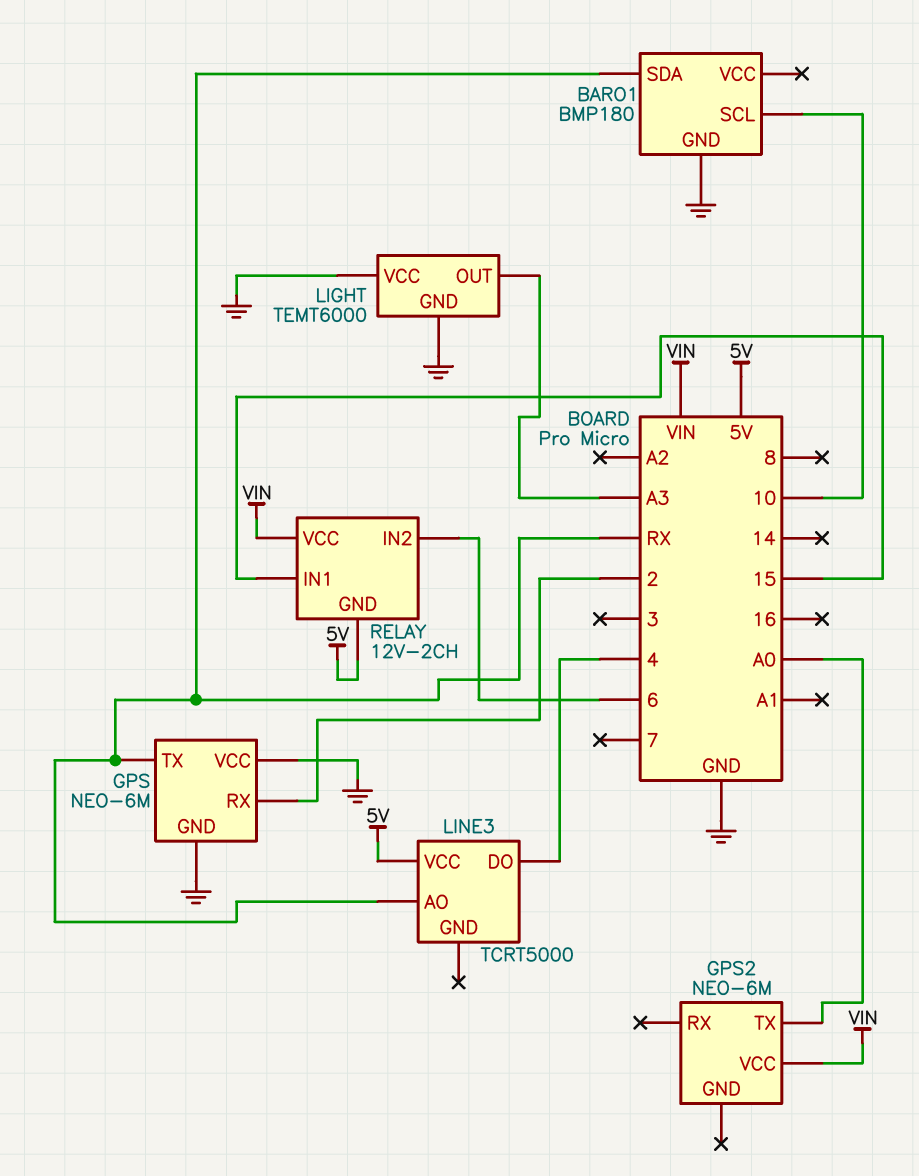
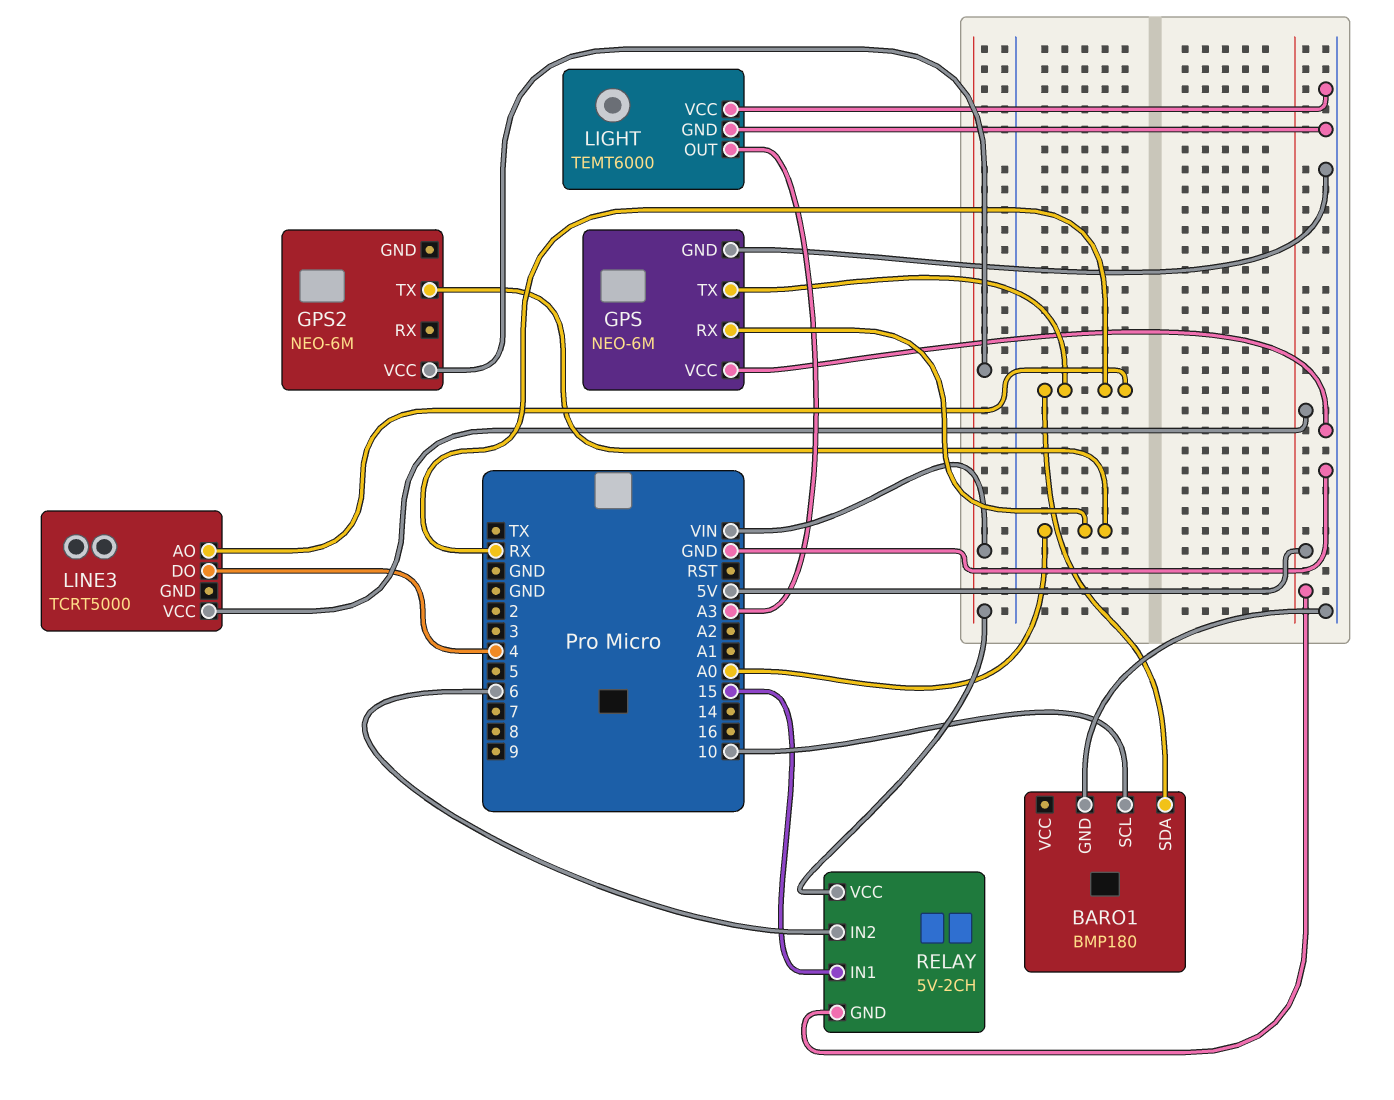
GPS pin RX: 2 -> A0
RELAY: 12V-2CH -> 5V-2CH

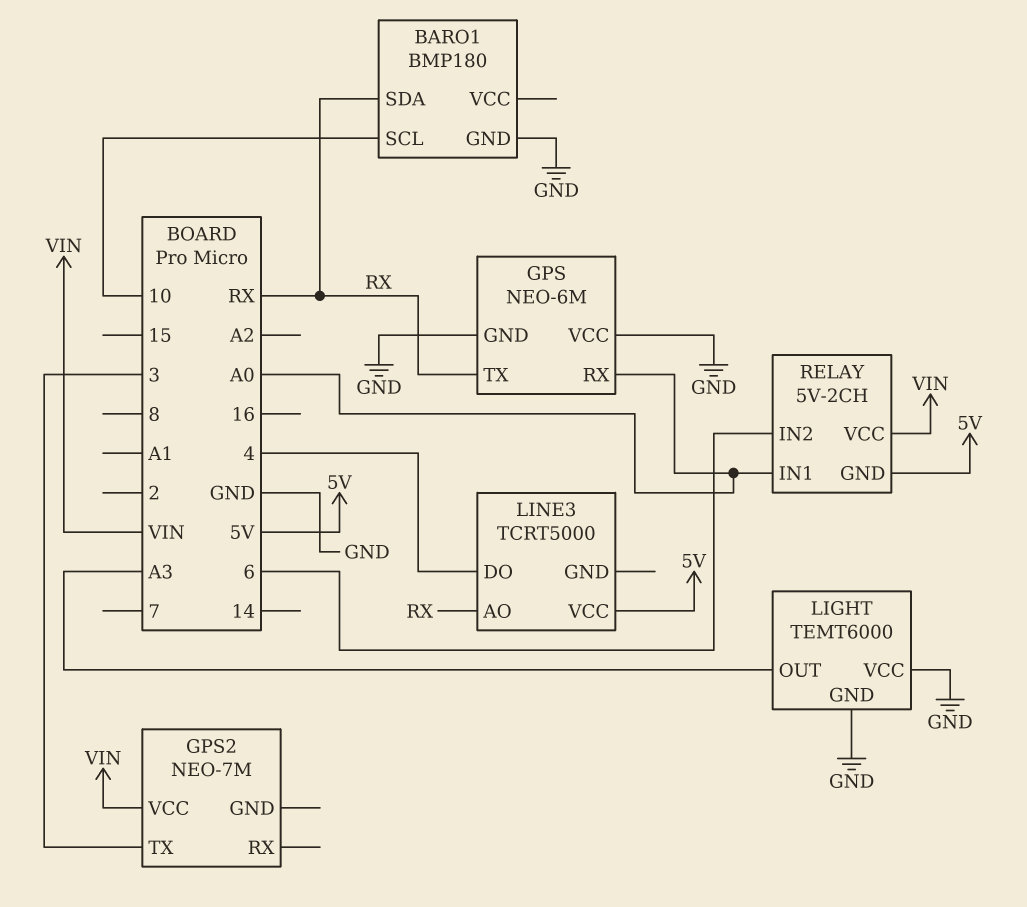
GPS2: NEO-6M -> NEO-7M
GPS2 pin TX: A0 -> 3
RELAY pin IN1: 15 -> A0

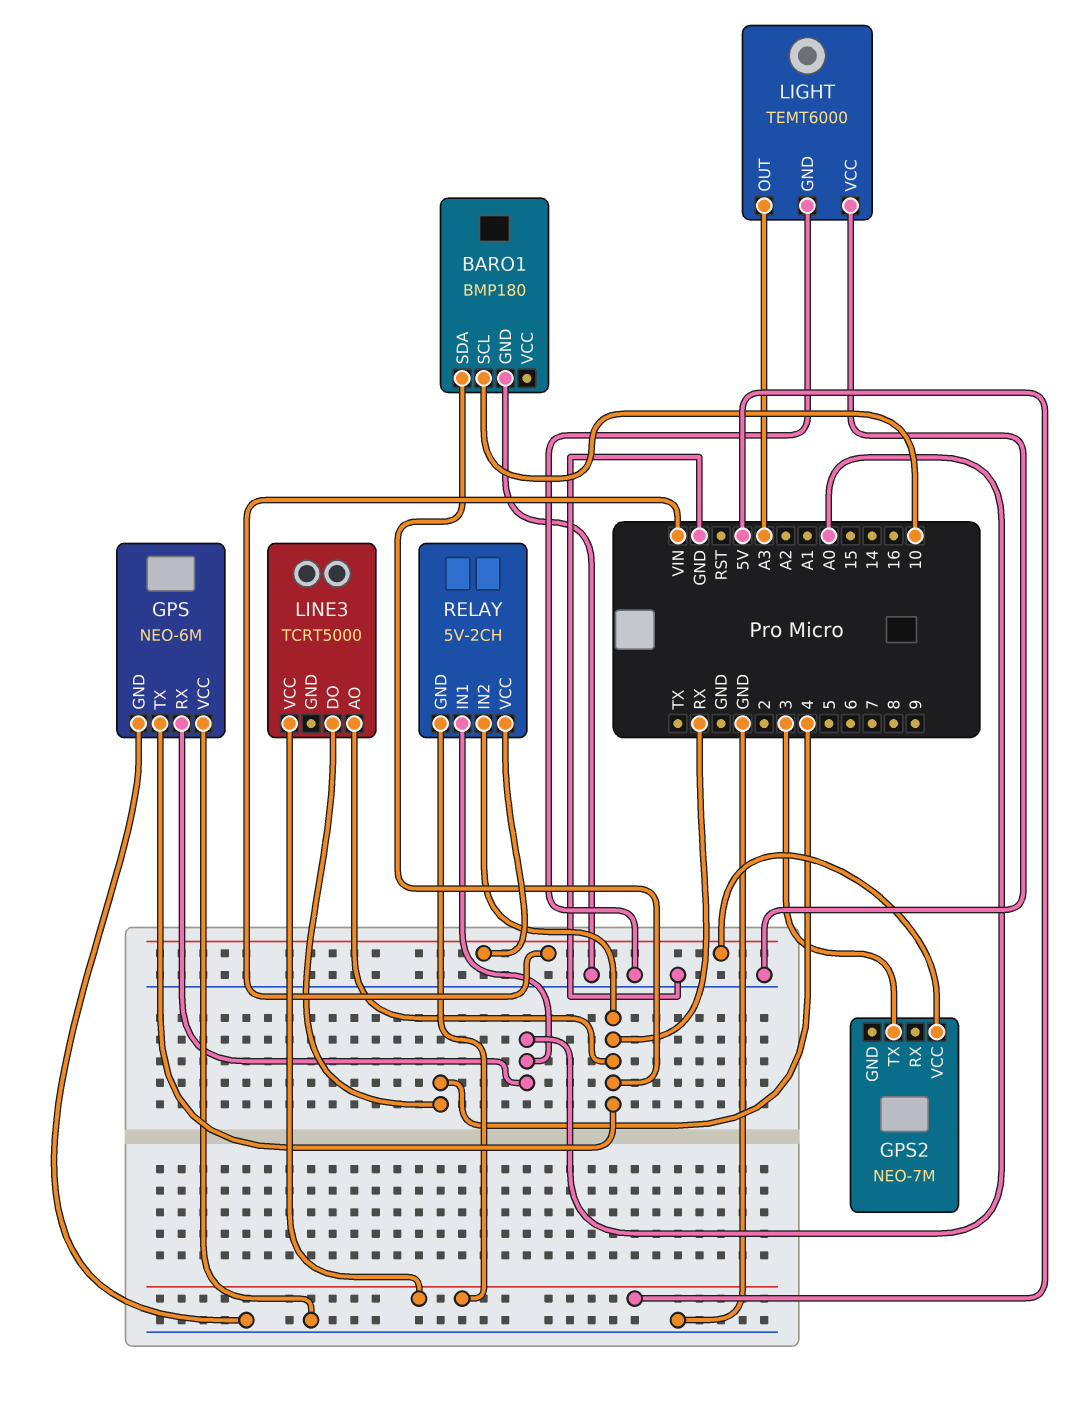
RELAY pin IN2: 6 -> RX

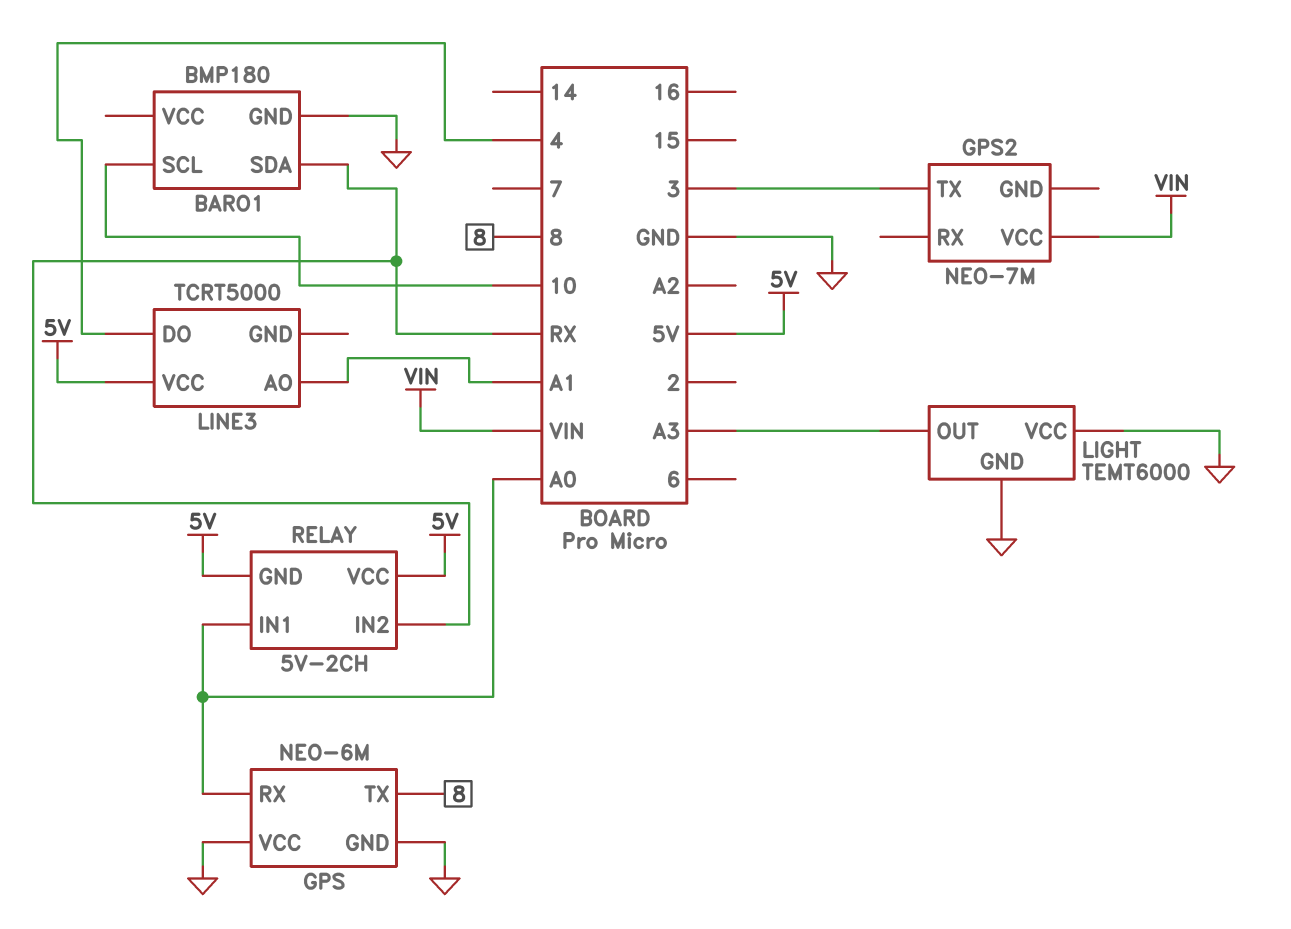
GPS pin TX: RX -> 8
LINE3 pin AO: RX -> A1
RELAY pin VCC: VIN -> 5V

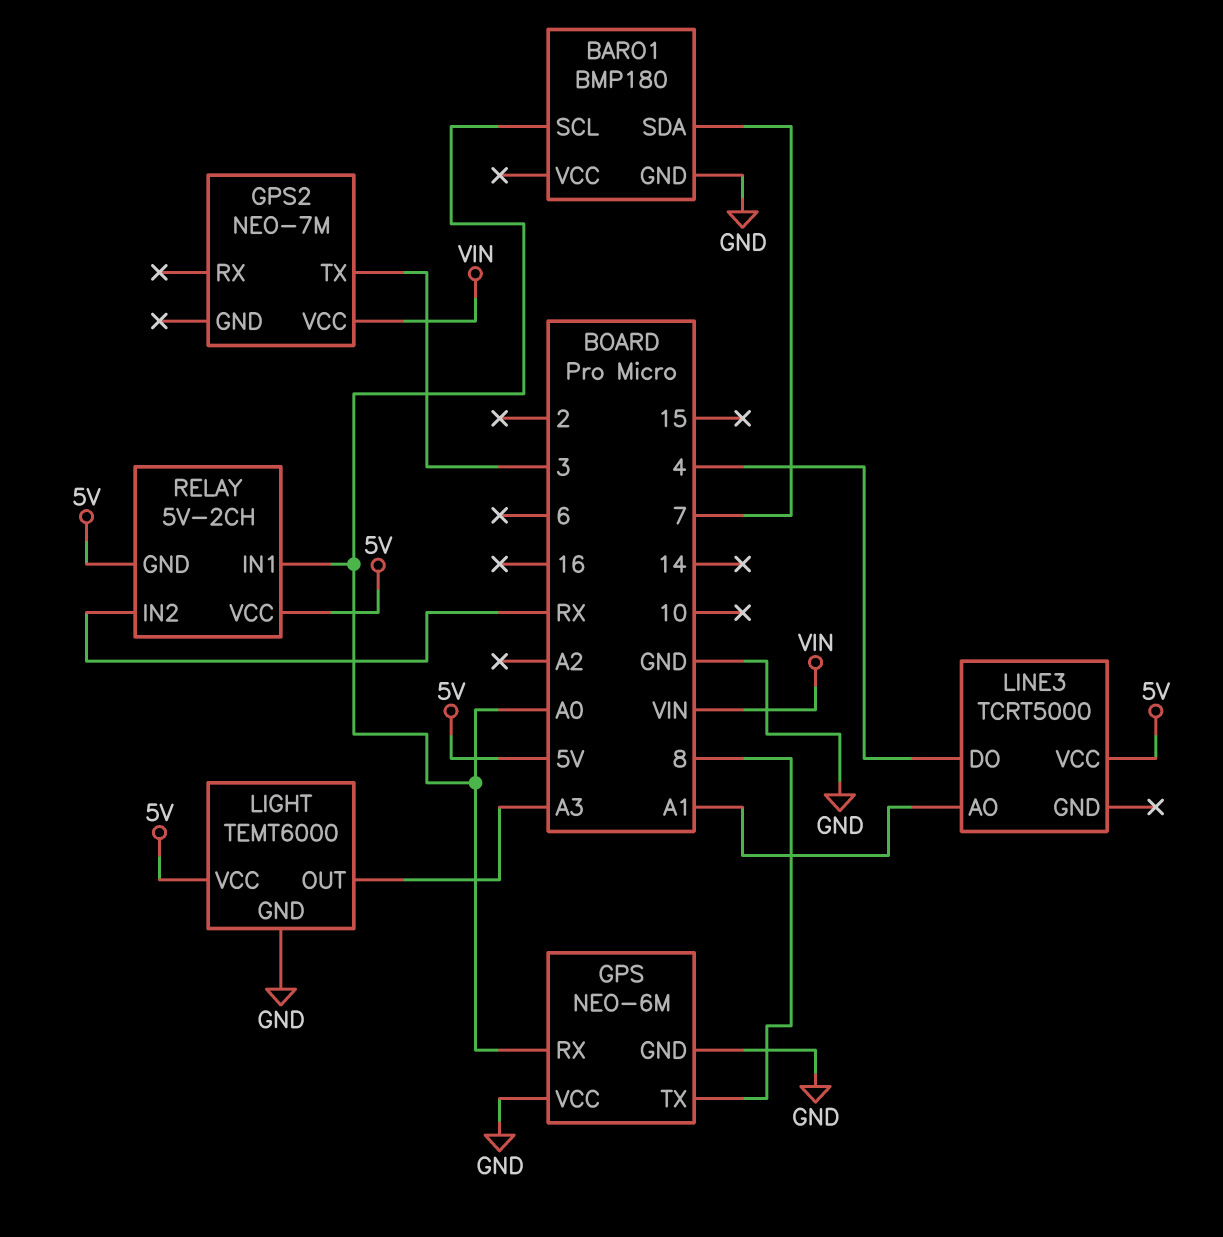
BARO1 pin SCL: 10 -> A0
BARO1 pin SDA: RX -> 7
LIGHT pin VCC: GND -> 5V

